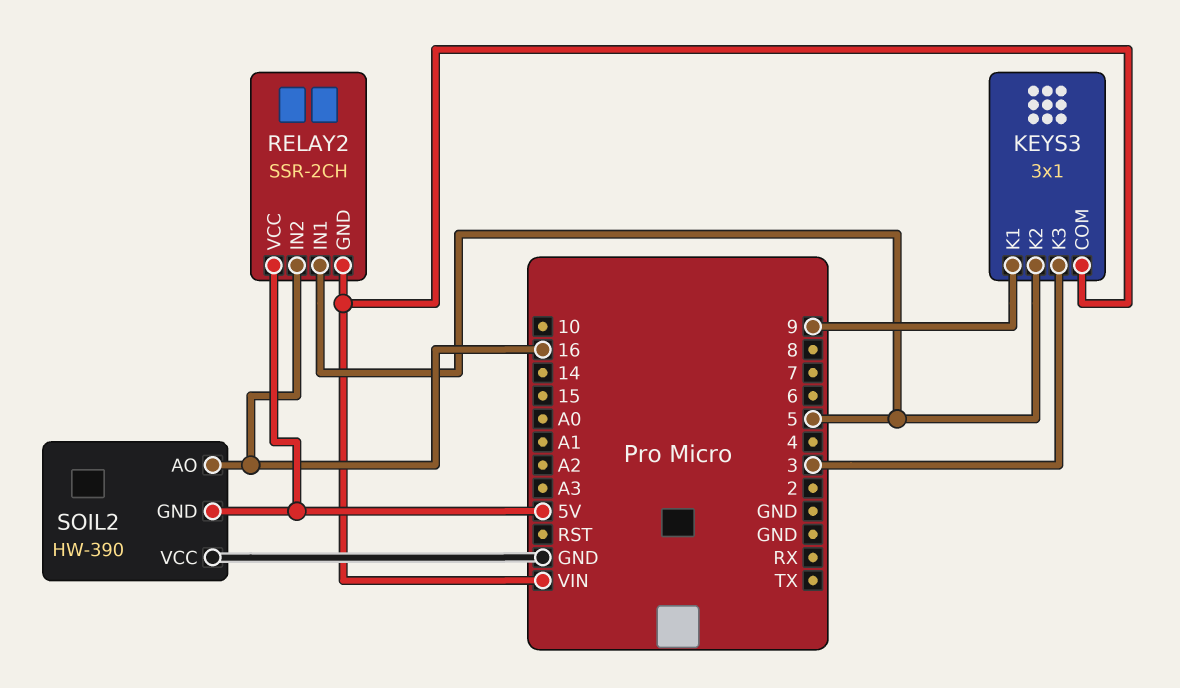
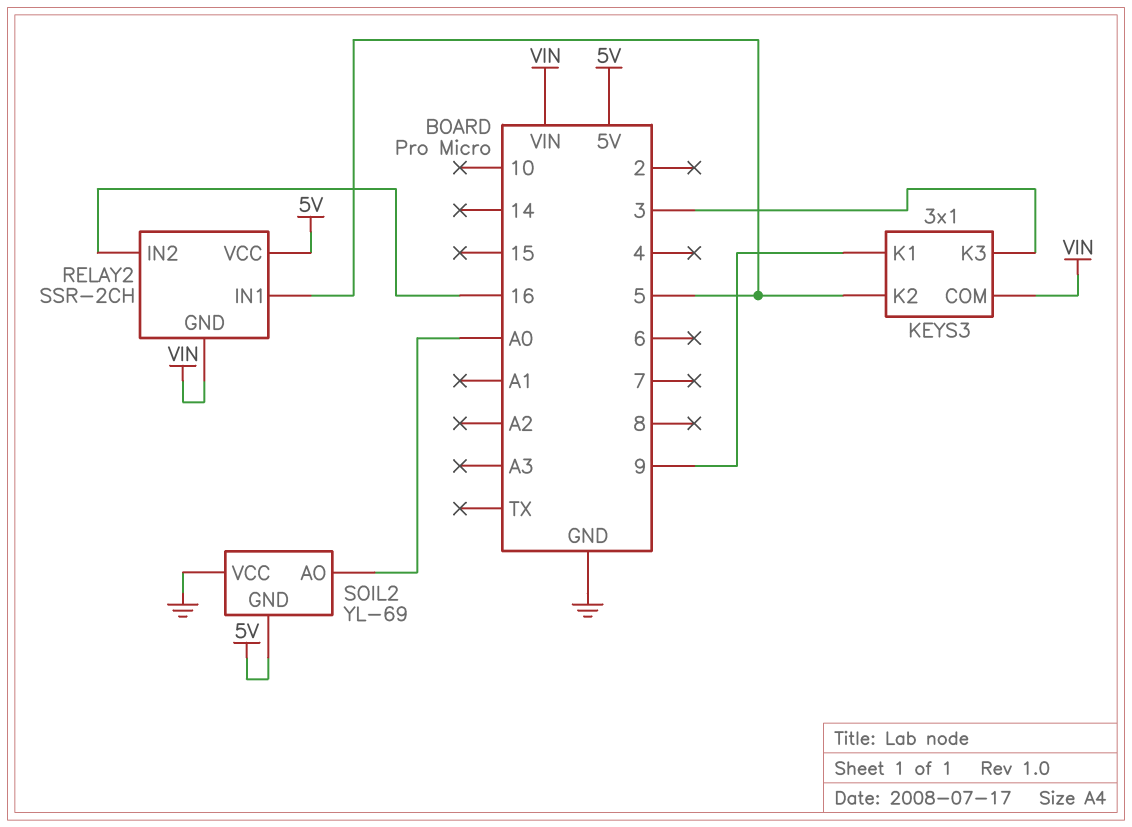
SOIL2: HW-390 -> YL-69
SOIL2 pin AO: 16 -> A0

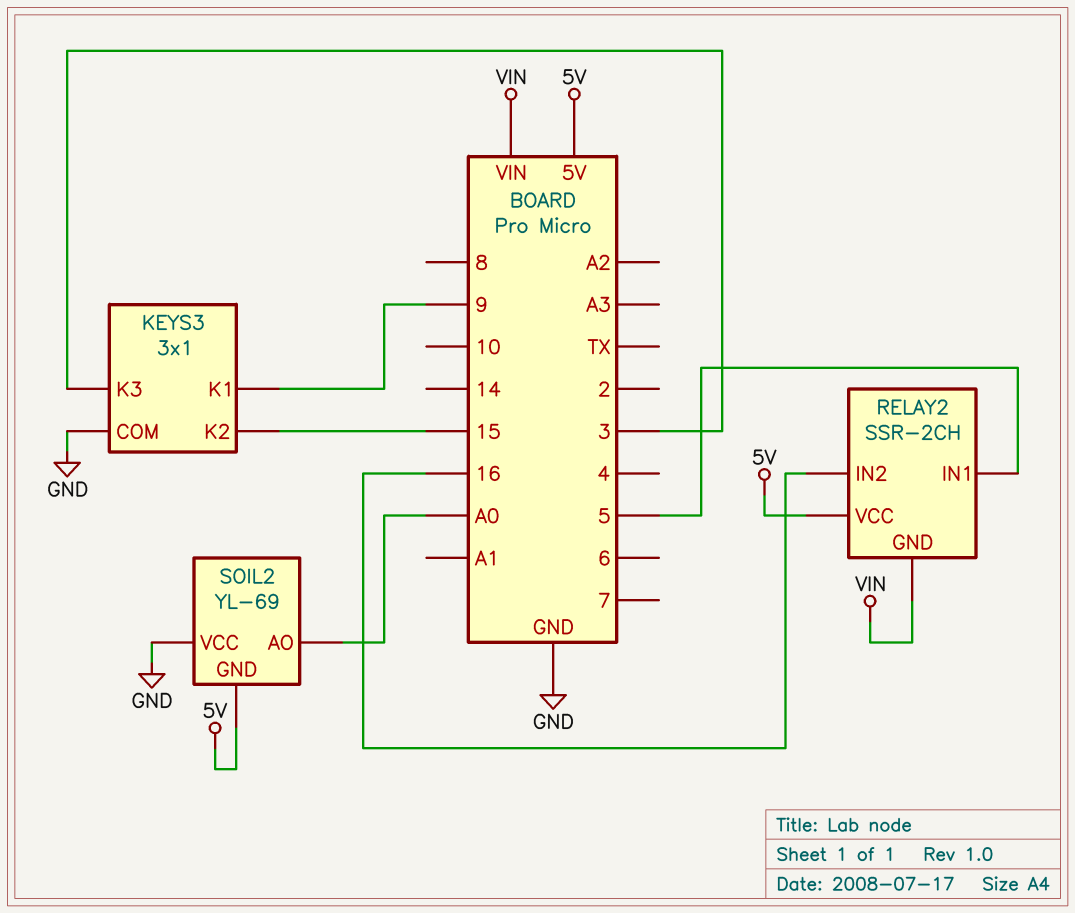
KEYS3 pin COM: VIN -> GND
KEYS3 pin K2: 5 -> 15

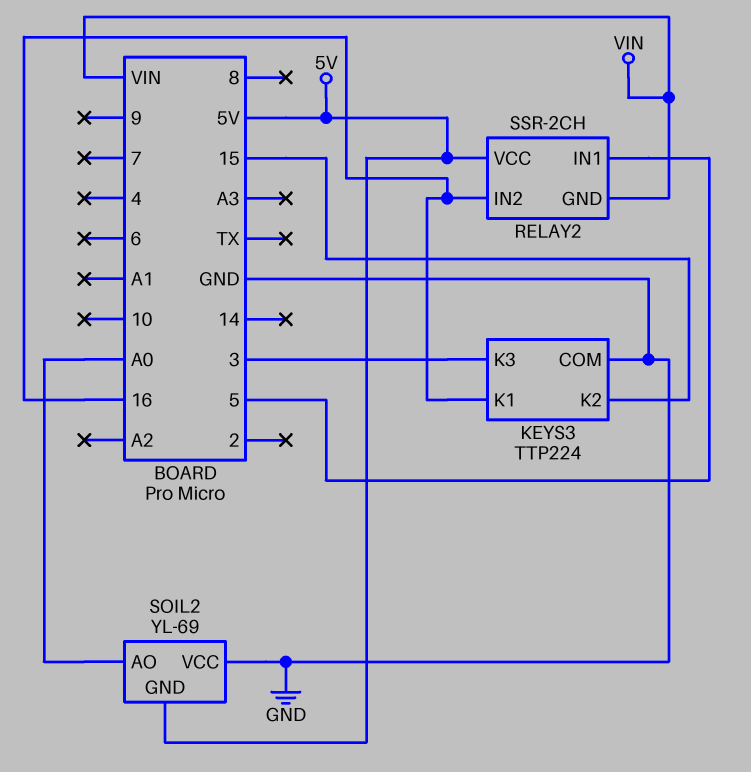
KEYS3: 3x1 -> TTP224
KEYS3 pin K1: 9 -> 16

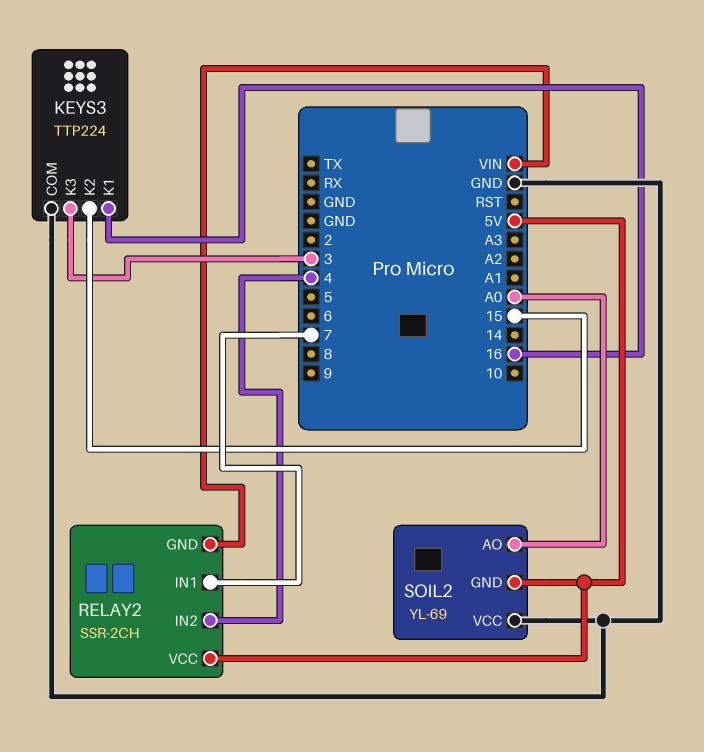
RELAY2 pin IN1: 5 -> 7
RELAY2 pin IN2: 16 -> 4

